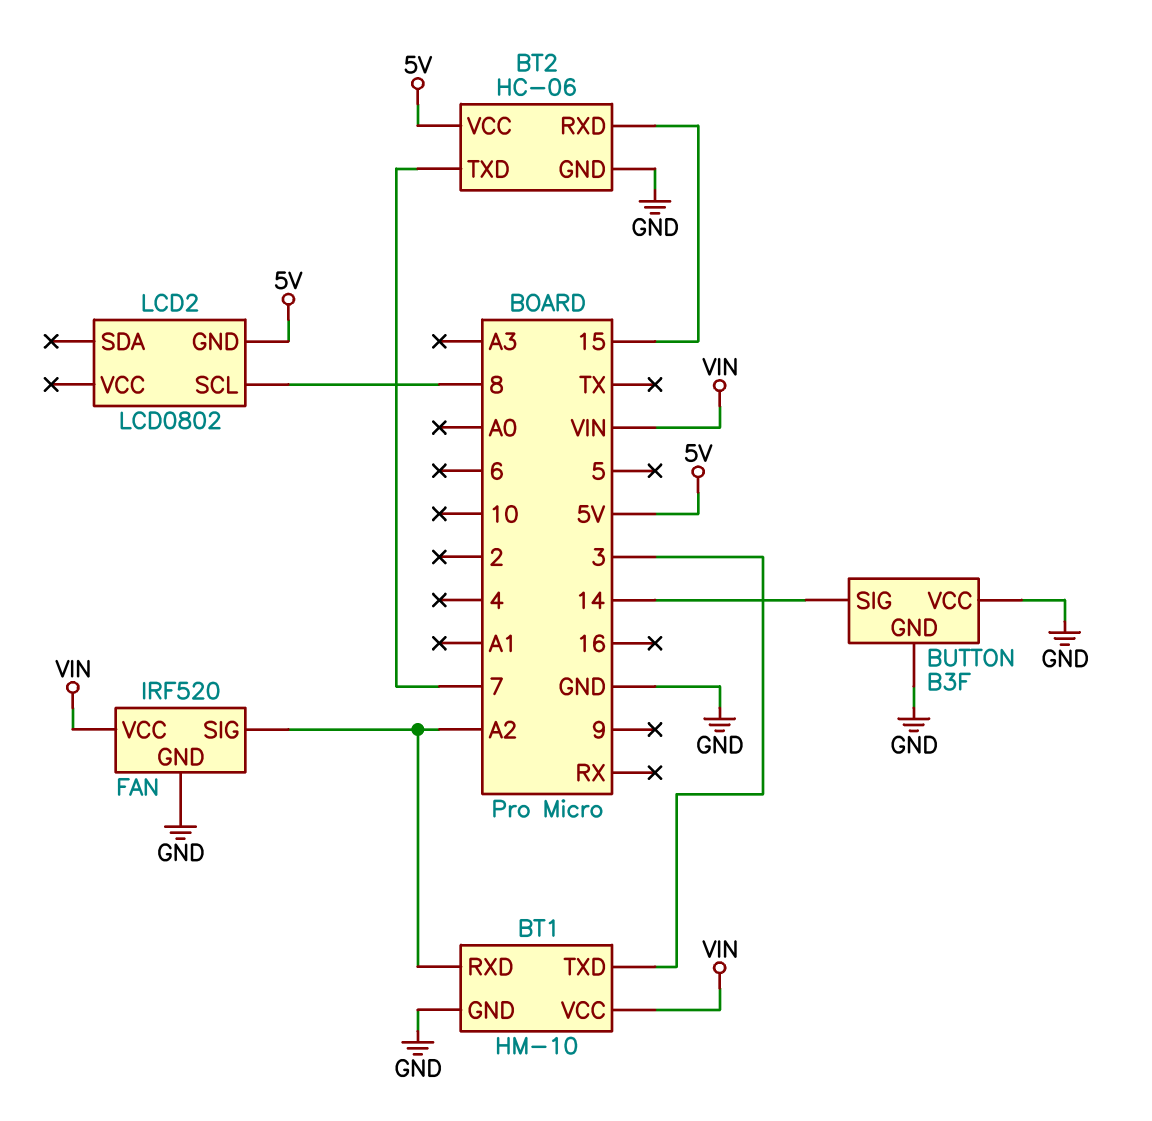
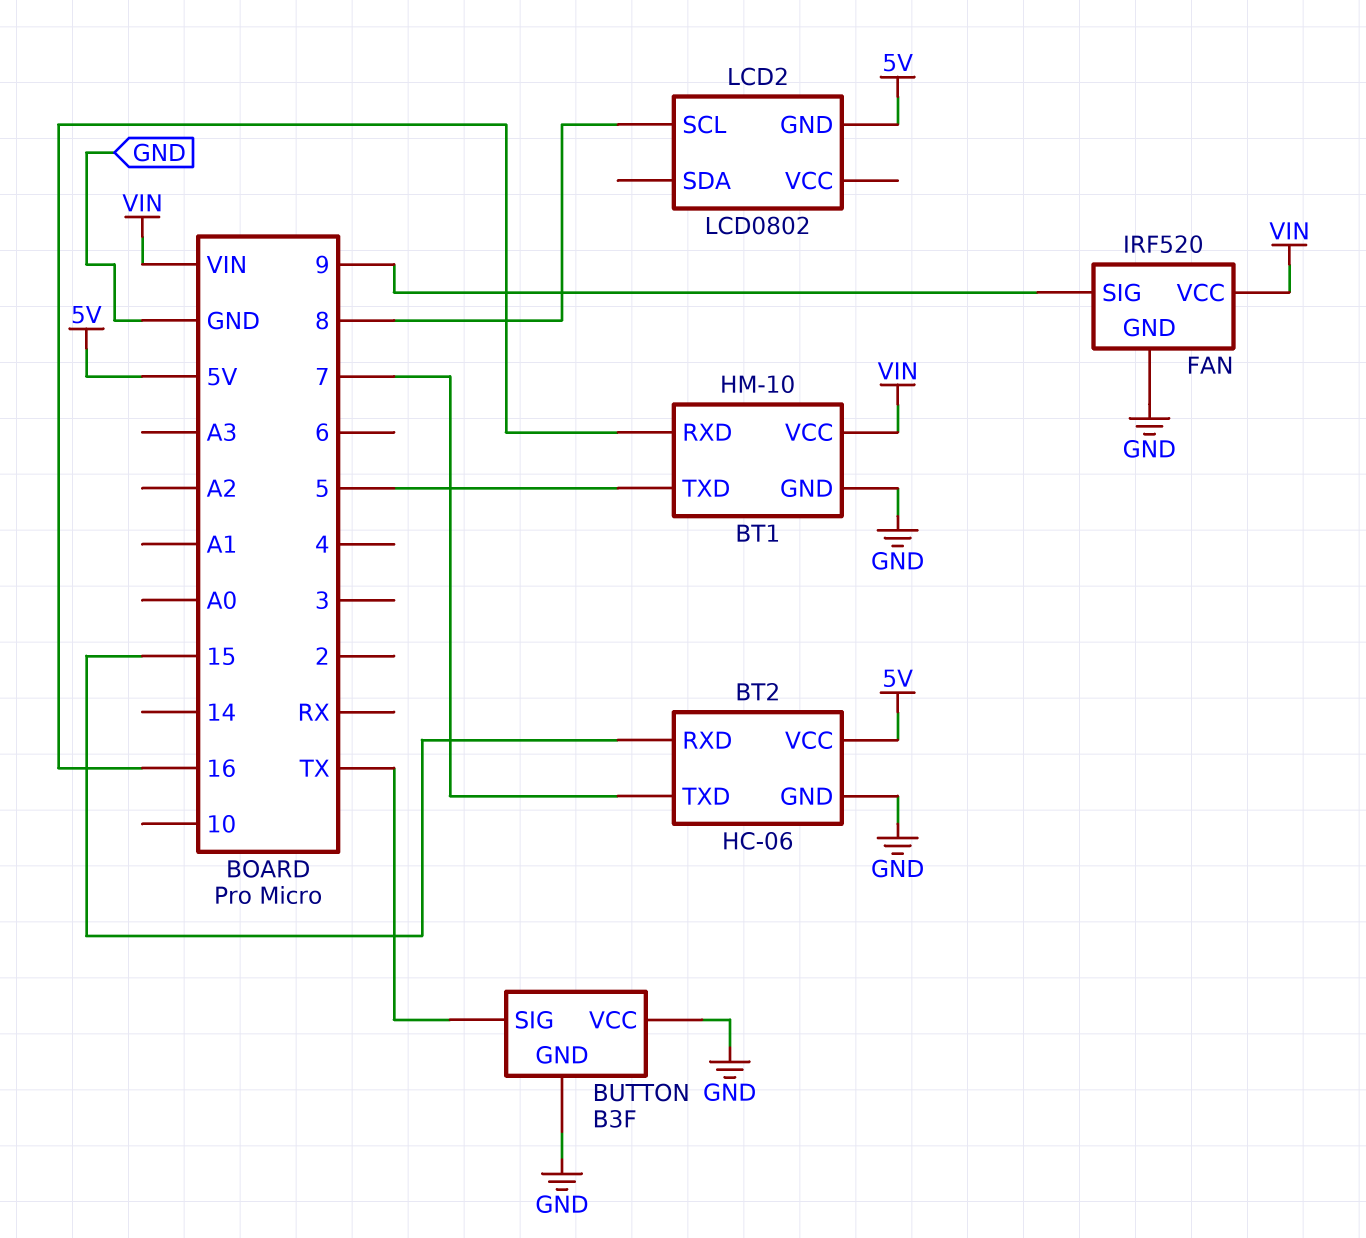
BT1 pin RXD: A2 -> 16
BT1 pin TXD: 3 -> 5
BUTTON pin SIG: 14 -> TX
FAN pin SIG: A2 -> 9

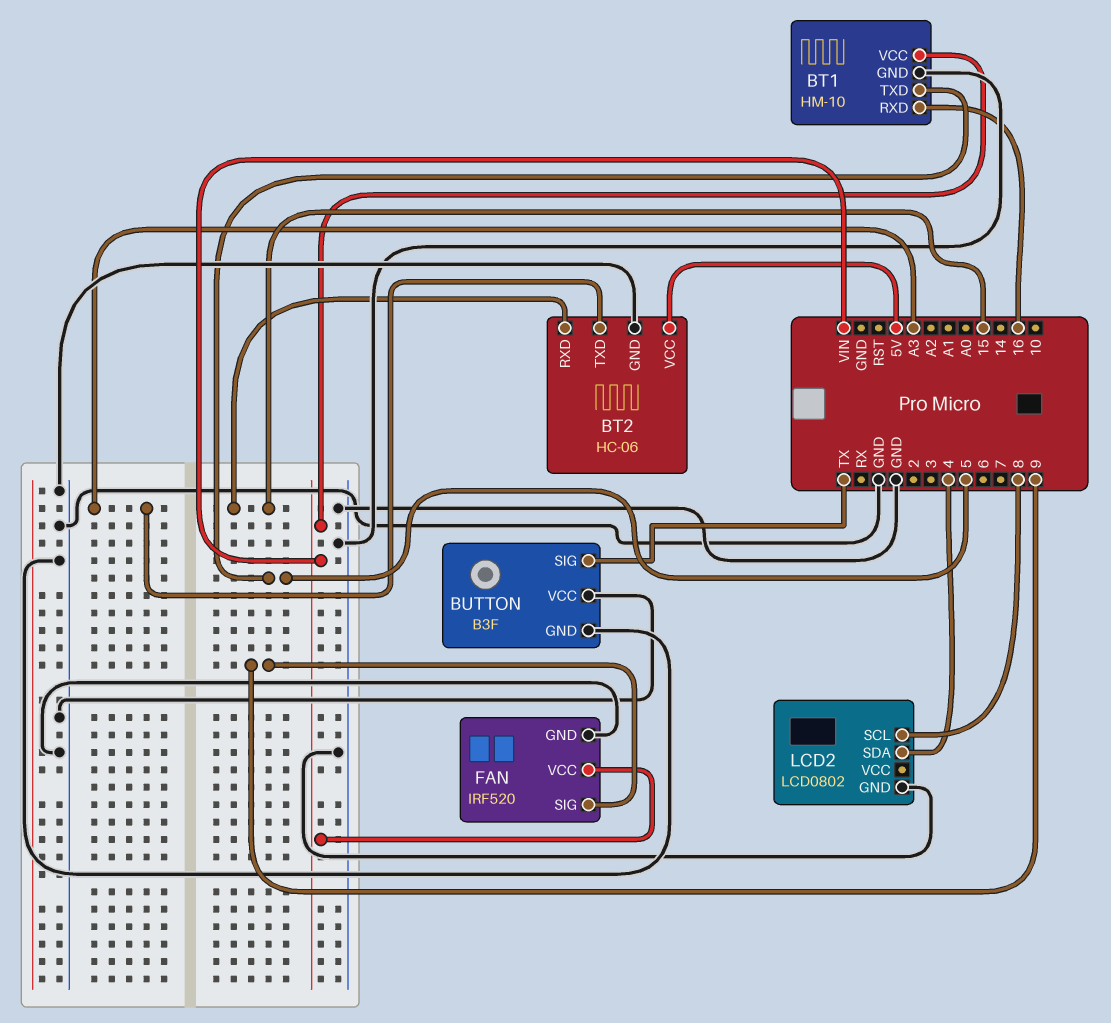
BT2 pin TXD: 7 -> A3
LCD2 pin GND: 5V -> GND
LCD2 pin SDA: none -> 4

